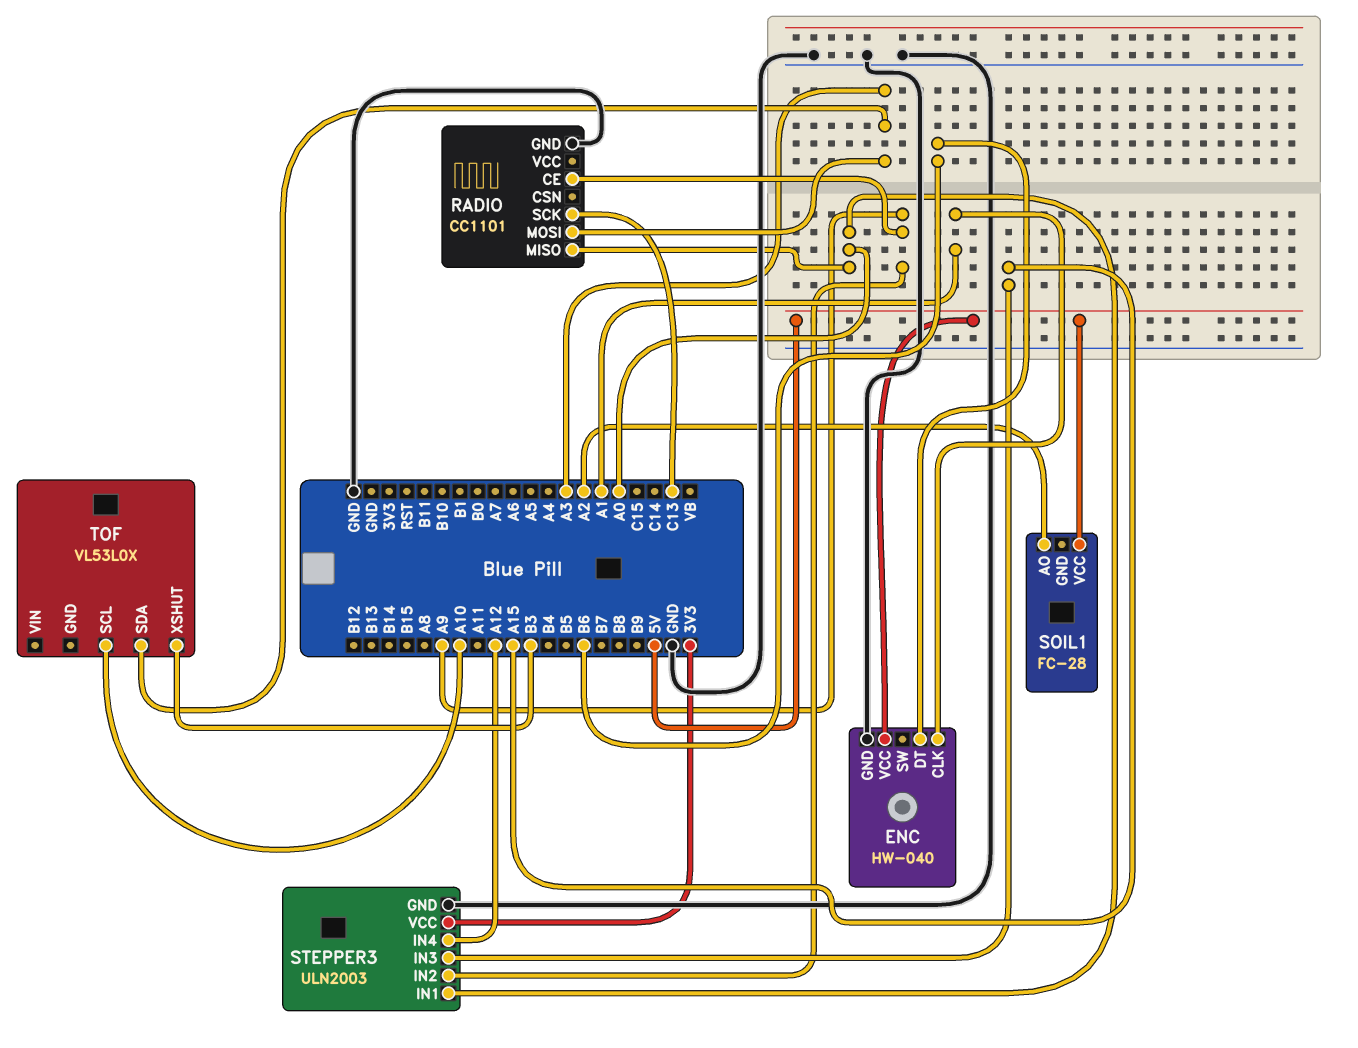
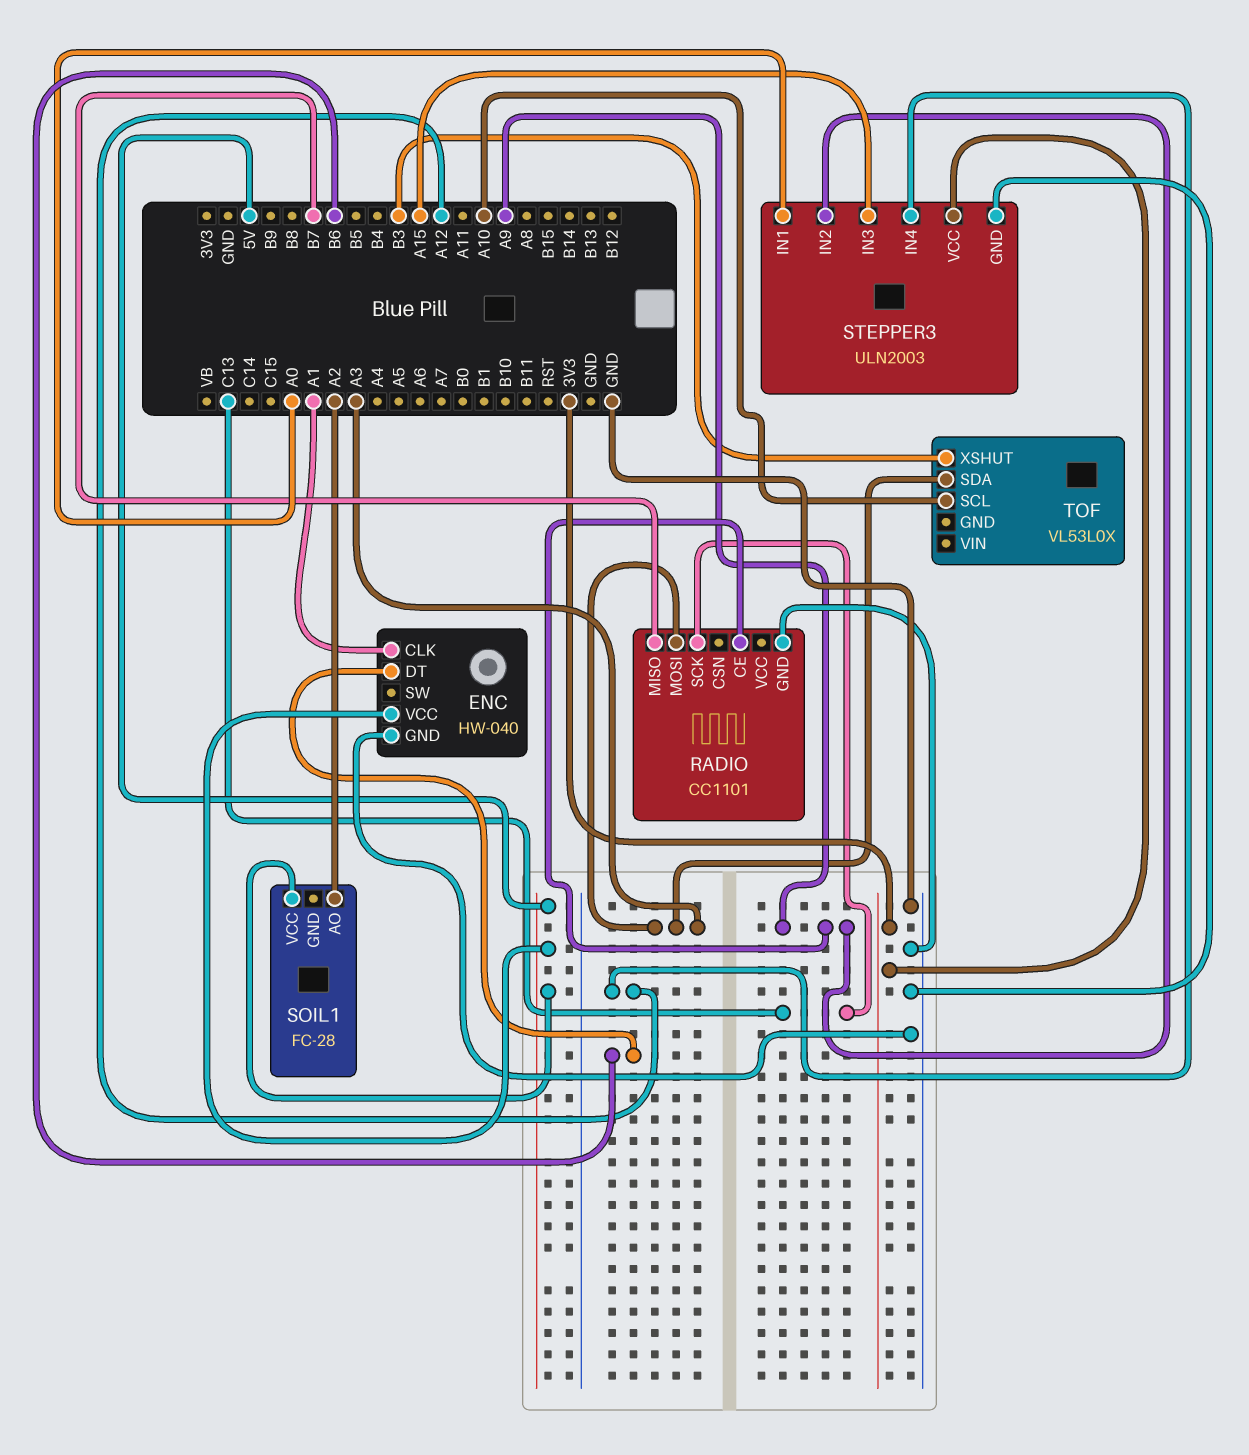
RADIO pin MISO: A0 -> B7

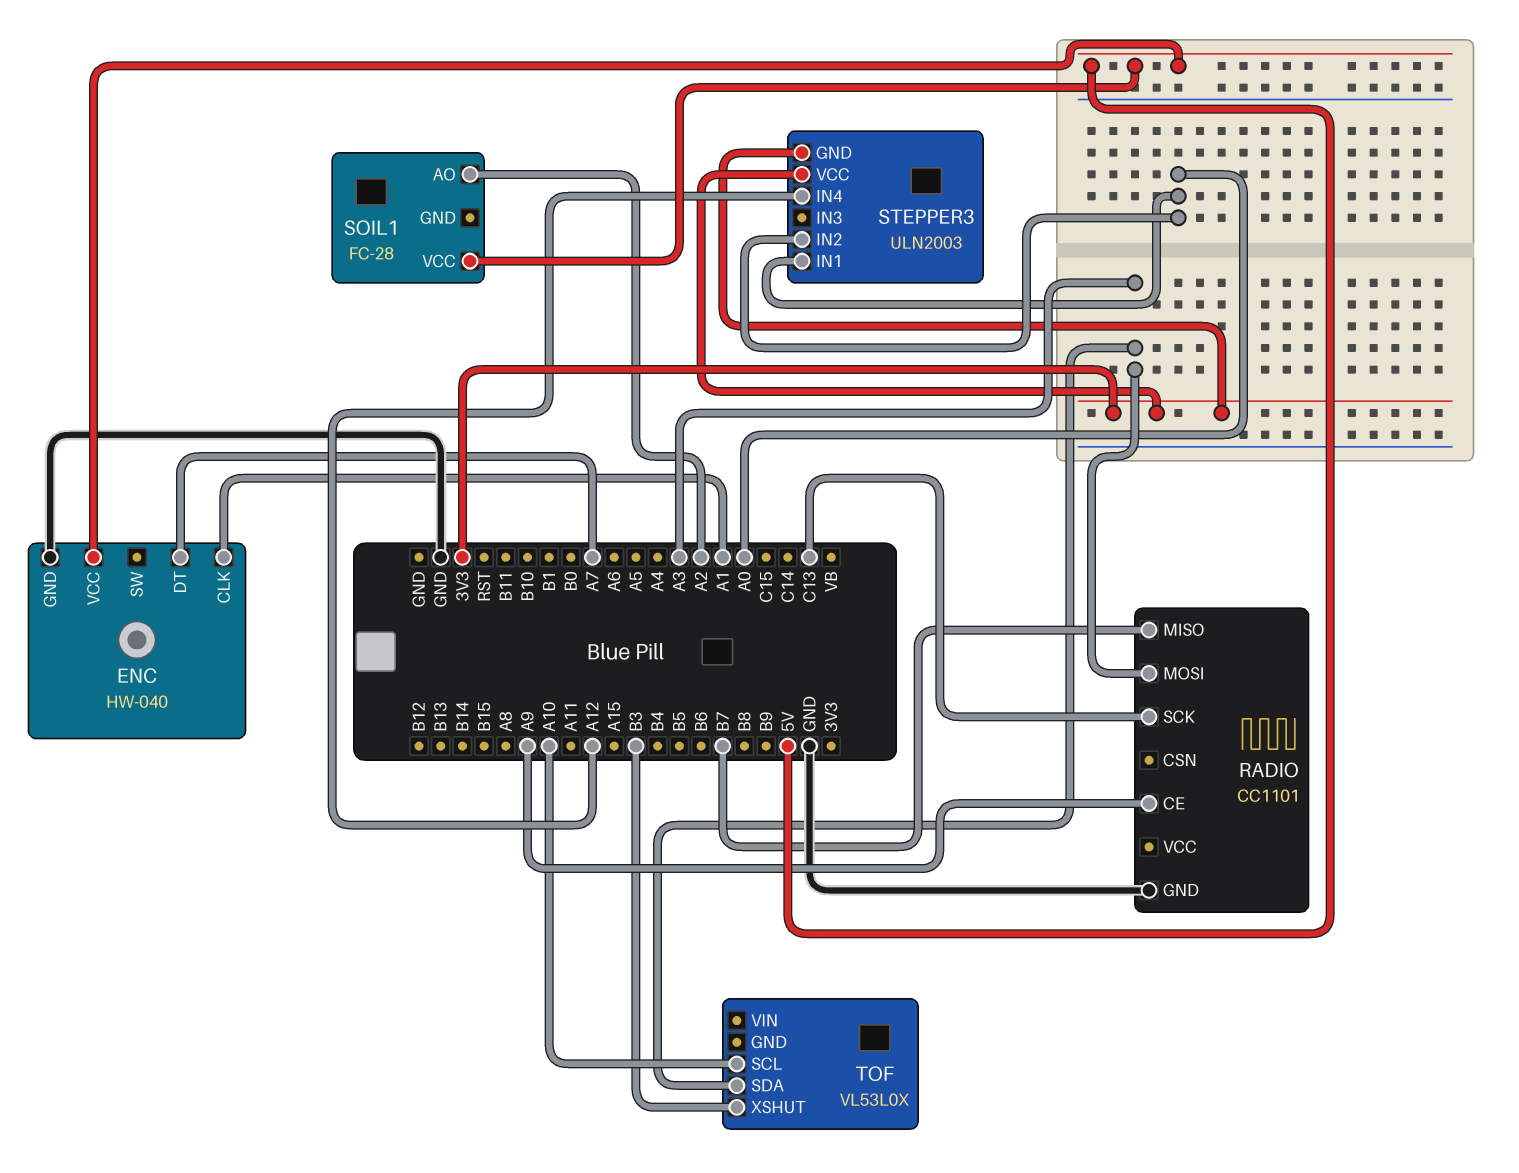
ENC pin DT: B6 -> A7
STEPPER3 pin GND: GND -> 3V3
STEPPER3 pin IN2: A9 -> A0
STEPPER3 pin IN3: A15 -> none

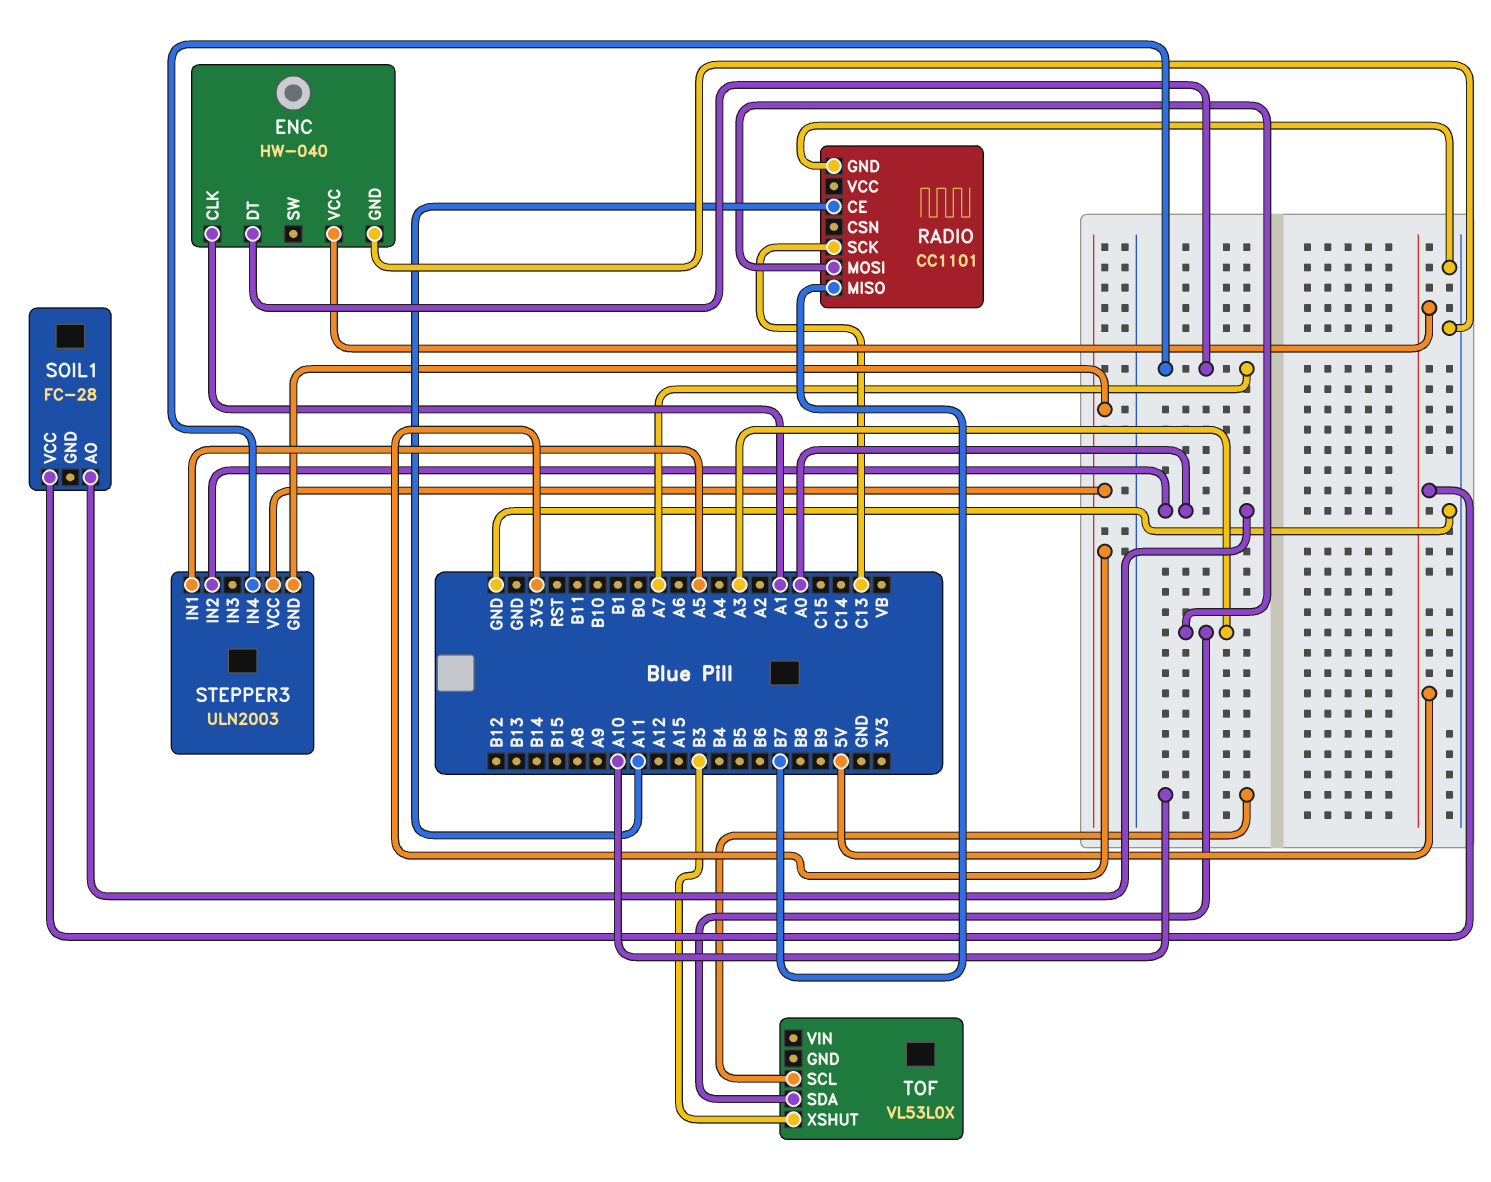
RADIO pin CE: A9 -> A11
SOIL1 pin AO: A2 -> A0
STEPPER3 pin IN1: A0 -> A5
STEPPER3 pin IN4: A12 -> A7

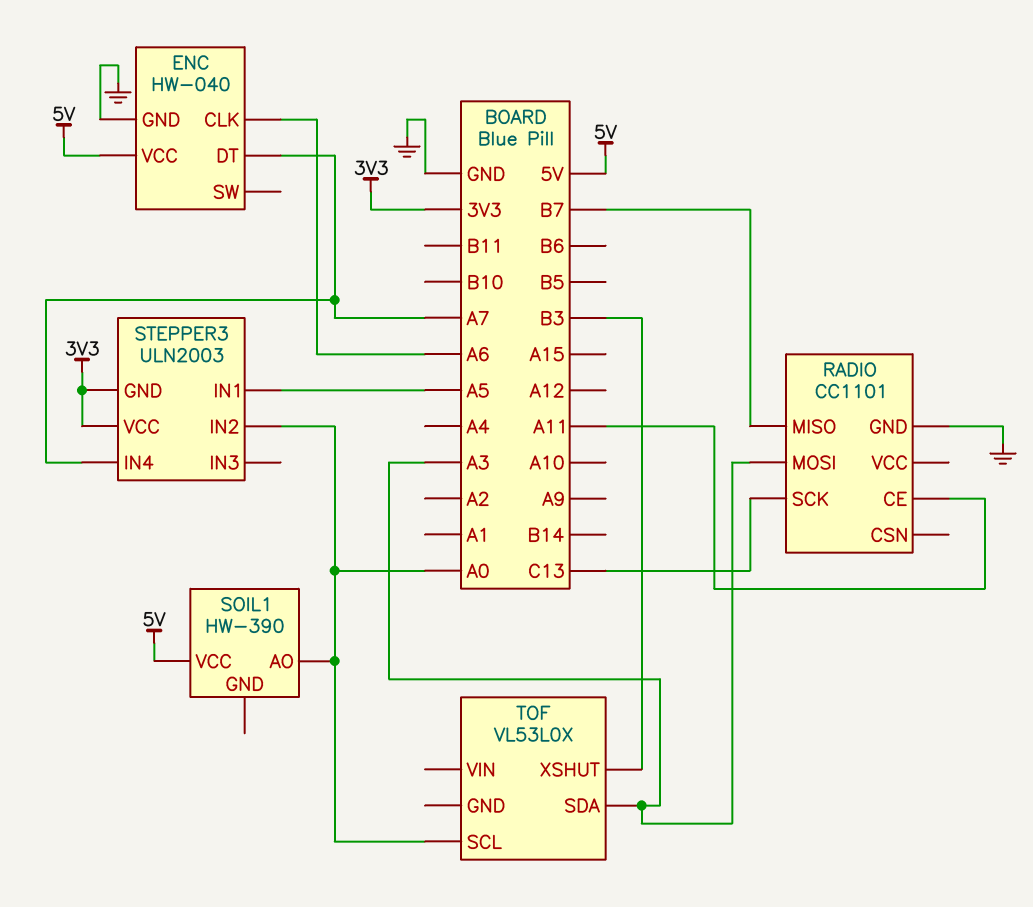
ENC pin CLK: A1 -> A6
SOIL1: FC-28 -> HW-390
TOF pin SCL: A10 -> A0

